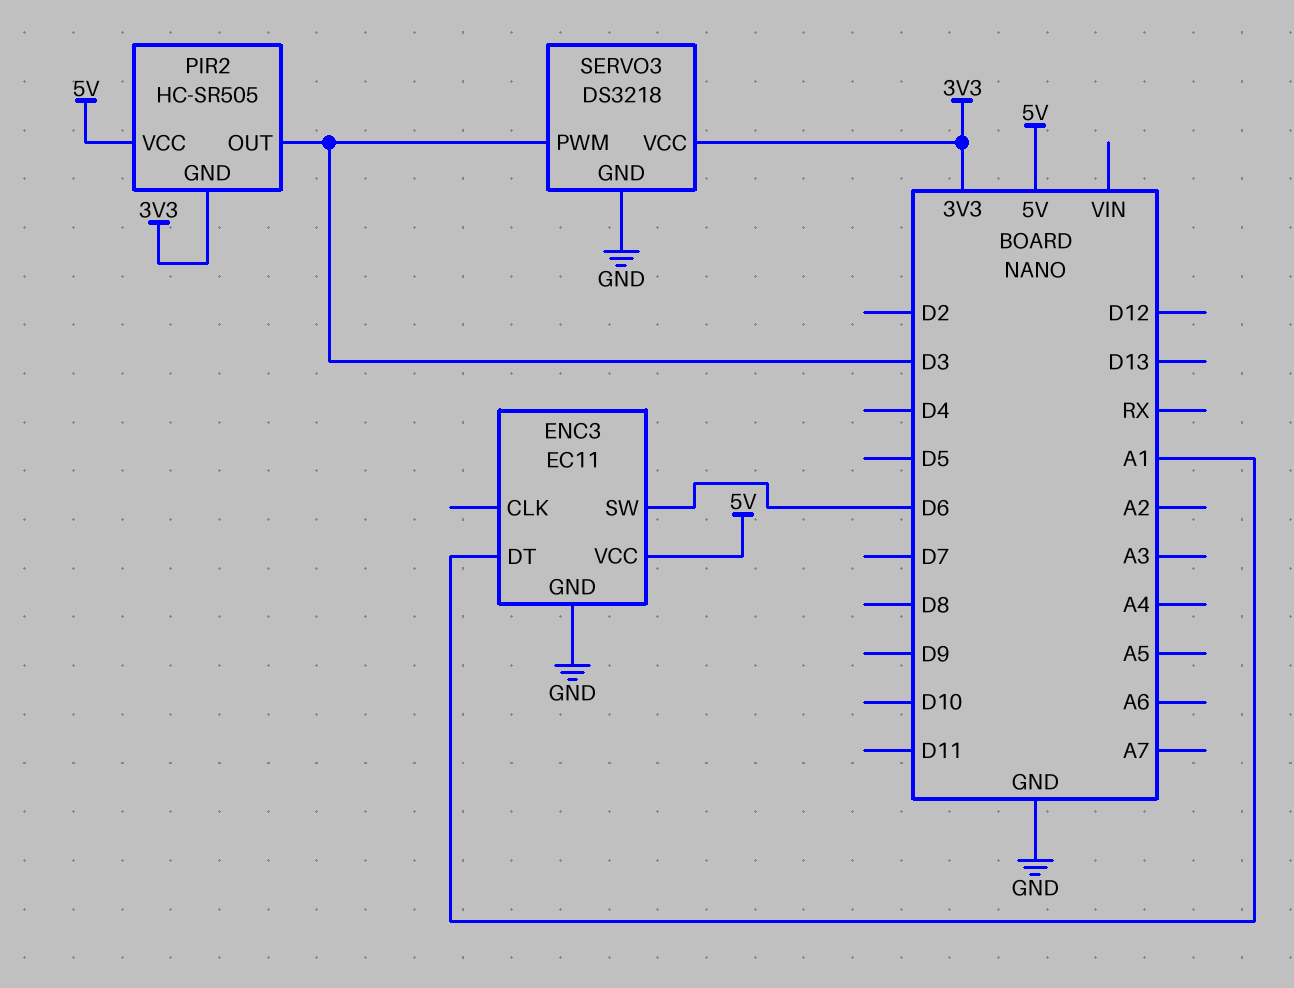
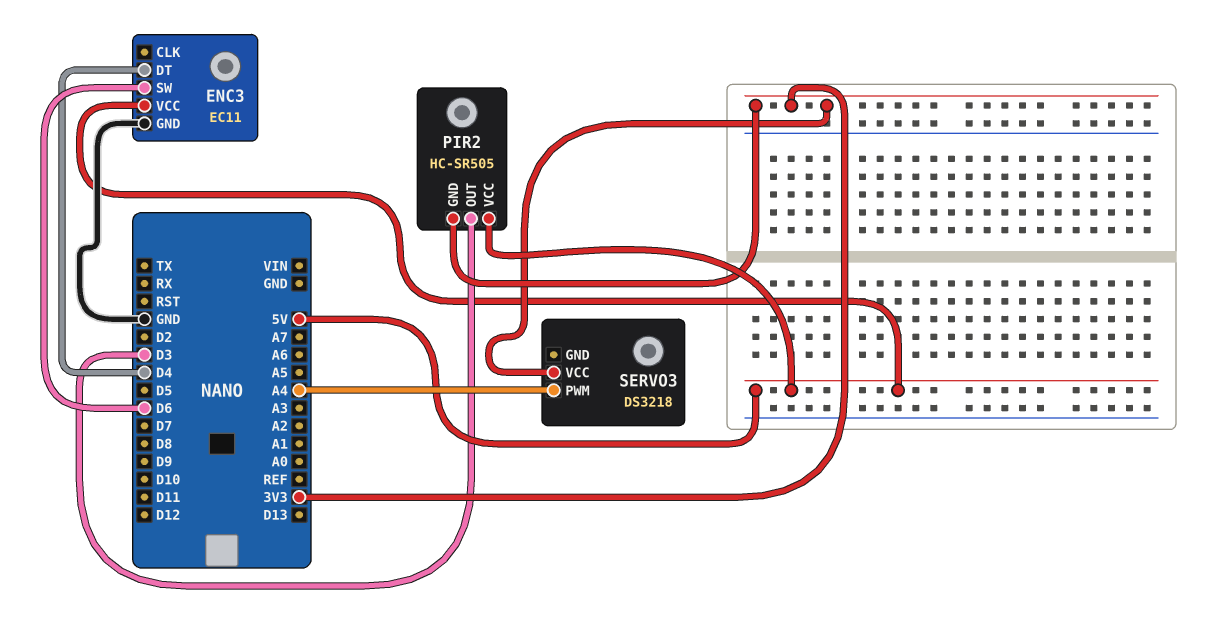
ENC3 pin DT: A1 -> D4
SERVO3 pin GND: GND -> none
SERVO3 pin PWM: D3 -> A4

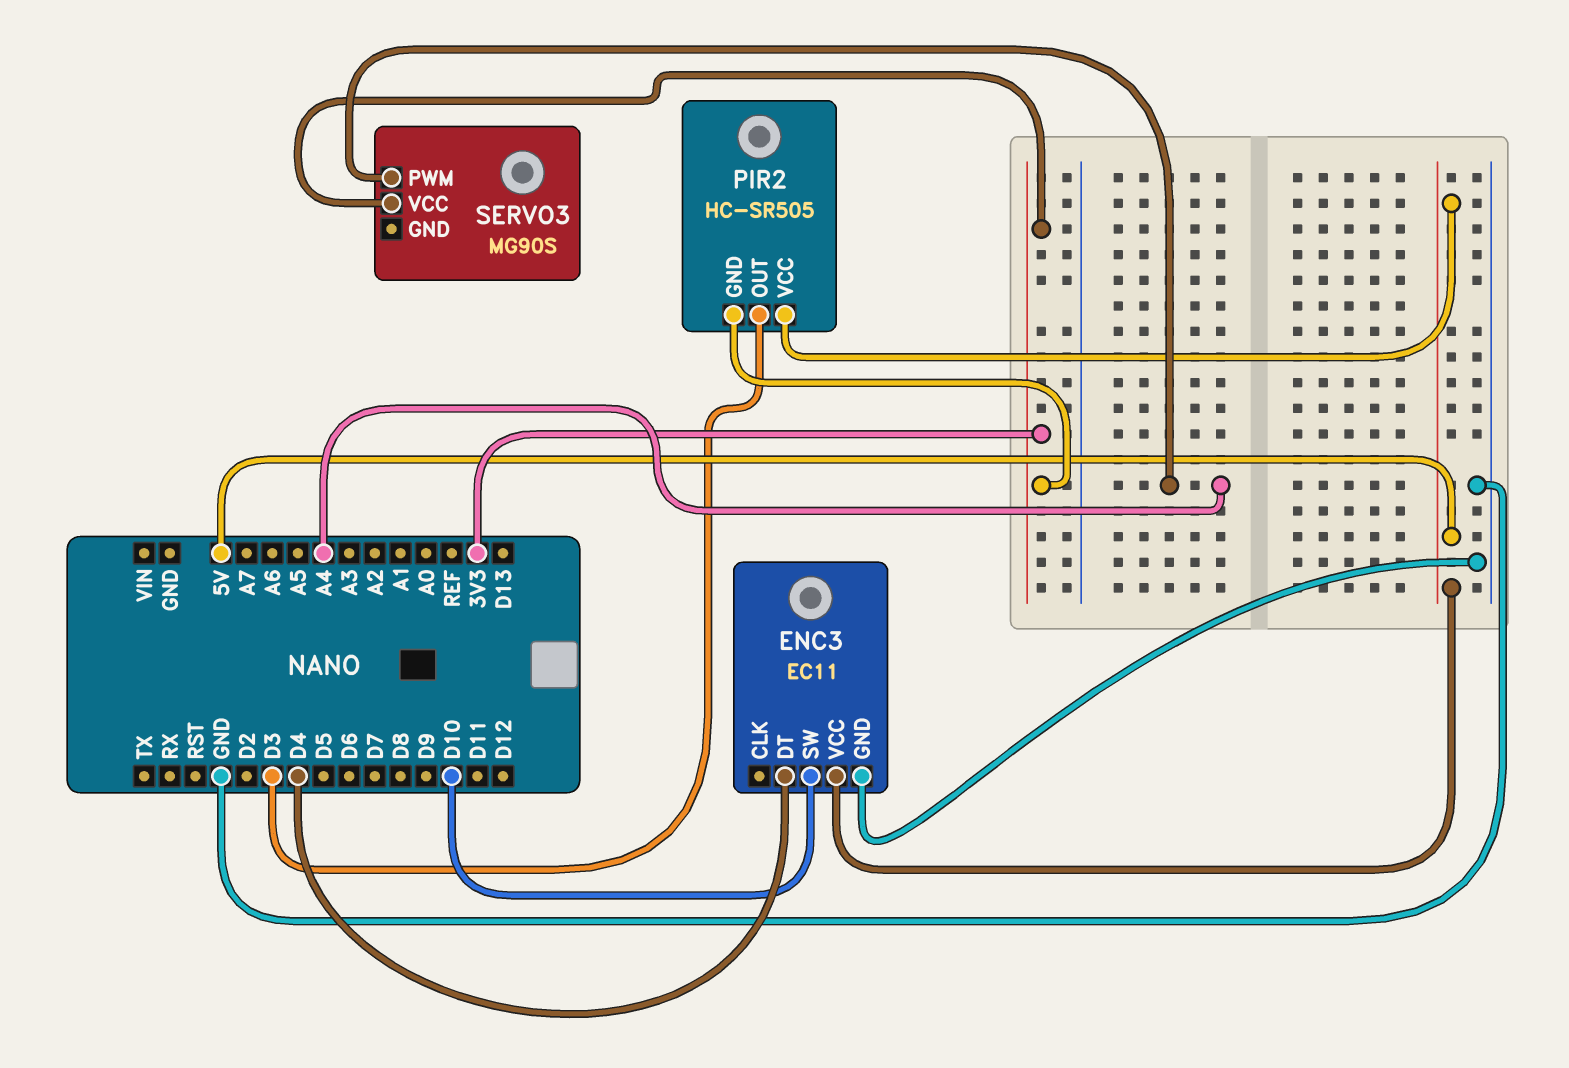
ENC3 pin SW: D6 -> D10
SERVO3: DS3218 -> MG90S

